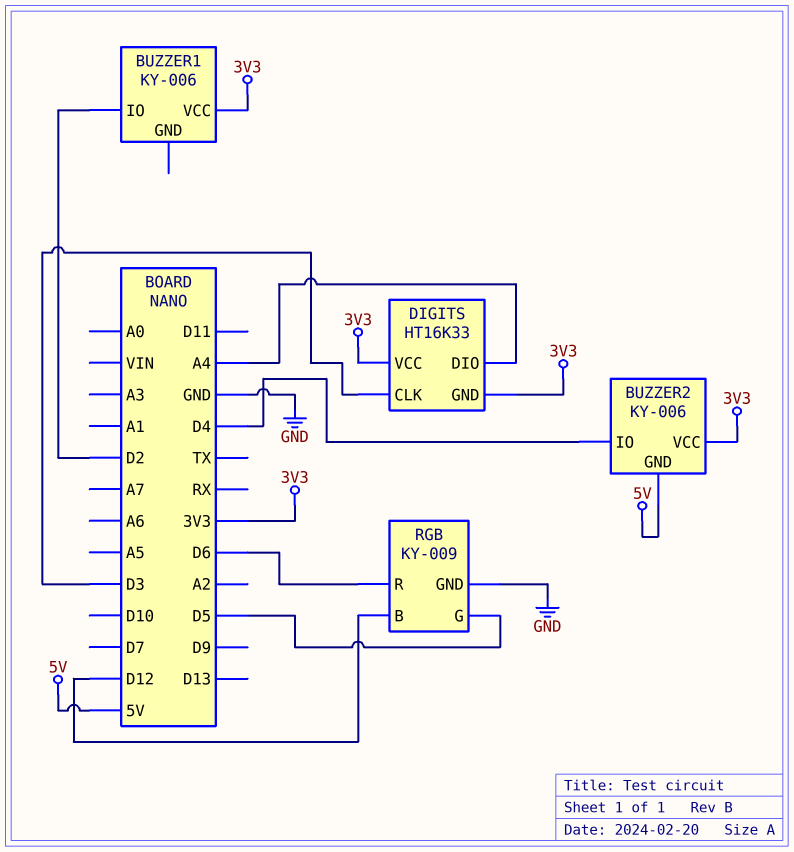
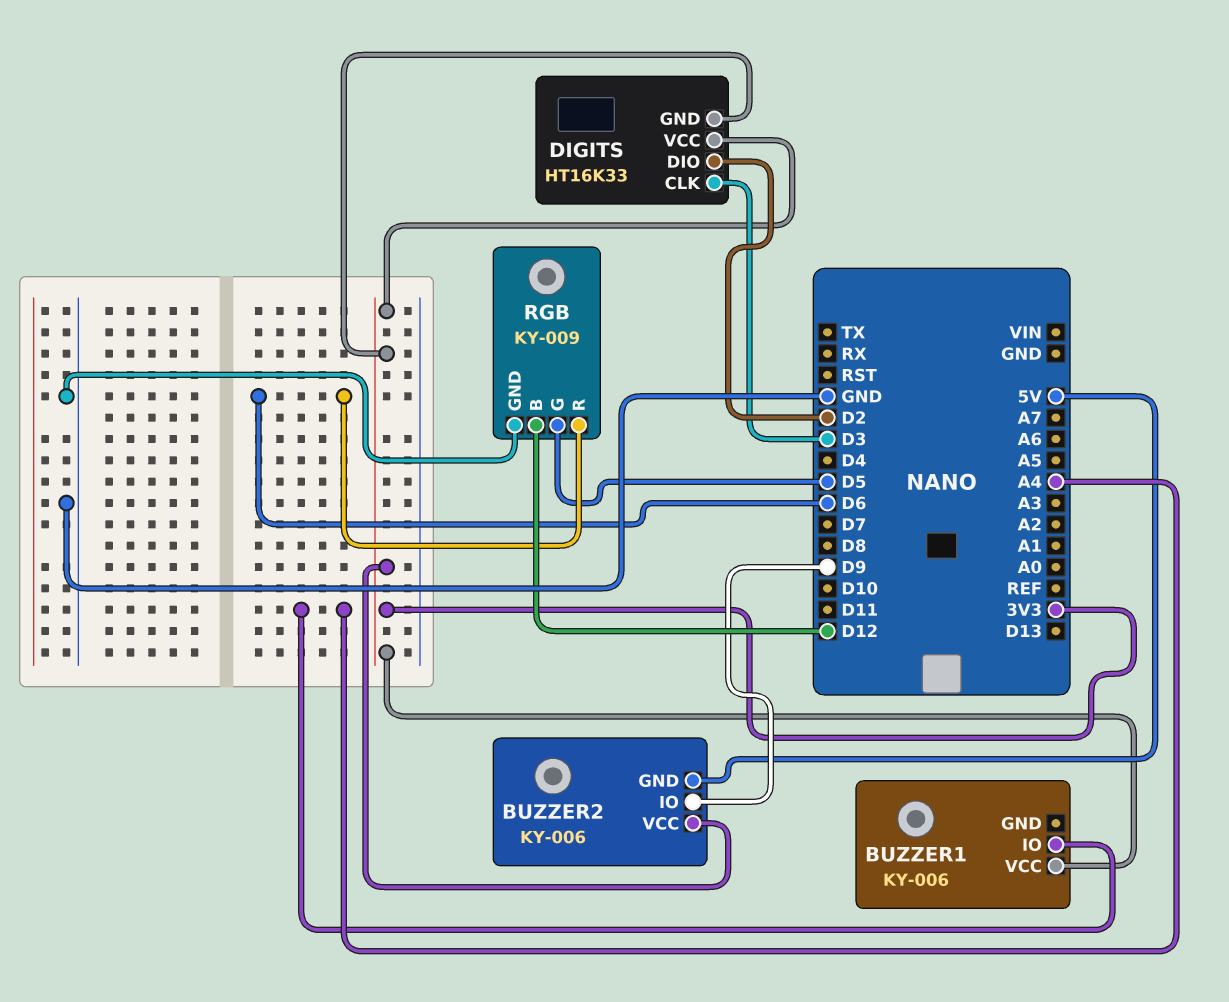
BUZZER1 pin IO: D2 -> A4
BUZZER2 pin IO: D4 -> D9
DIGITS pin DIO: A4 -> D2

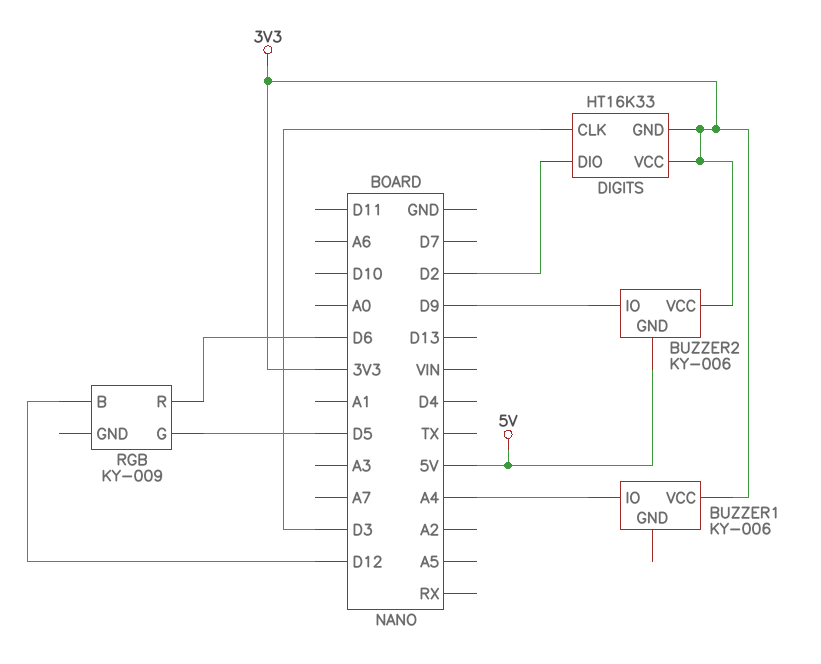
RGB pin GND: GND -> none

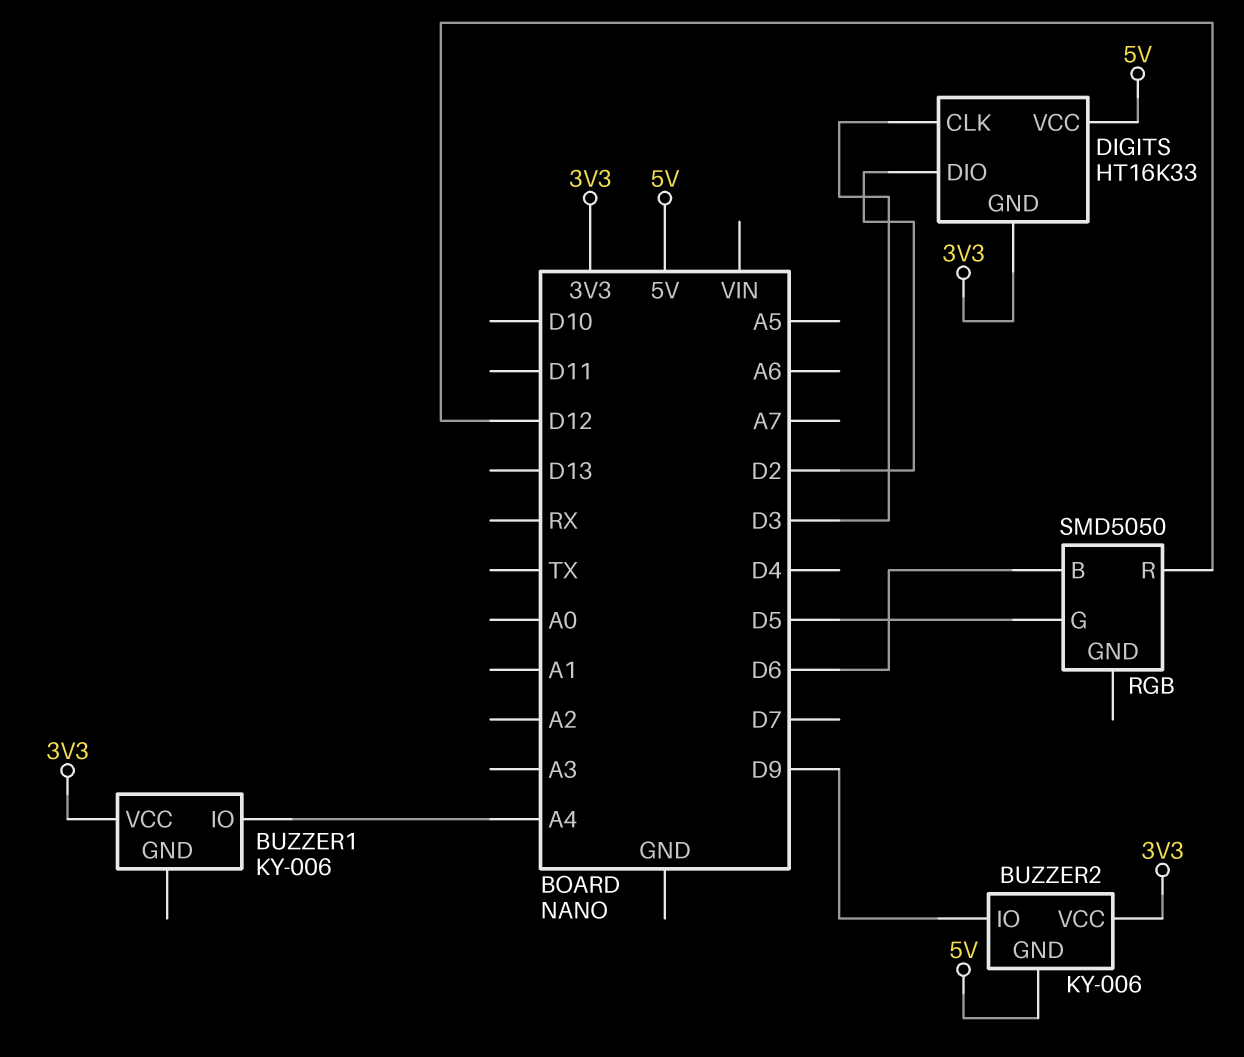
DIGITS pin VCC: 3V3 -> 5V
RGB: KY-009 -> SMD5050
RGB pin B: D12 -> D6
RGB pin R: D6 -> D12

